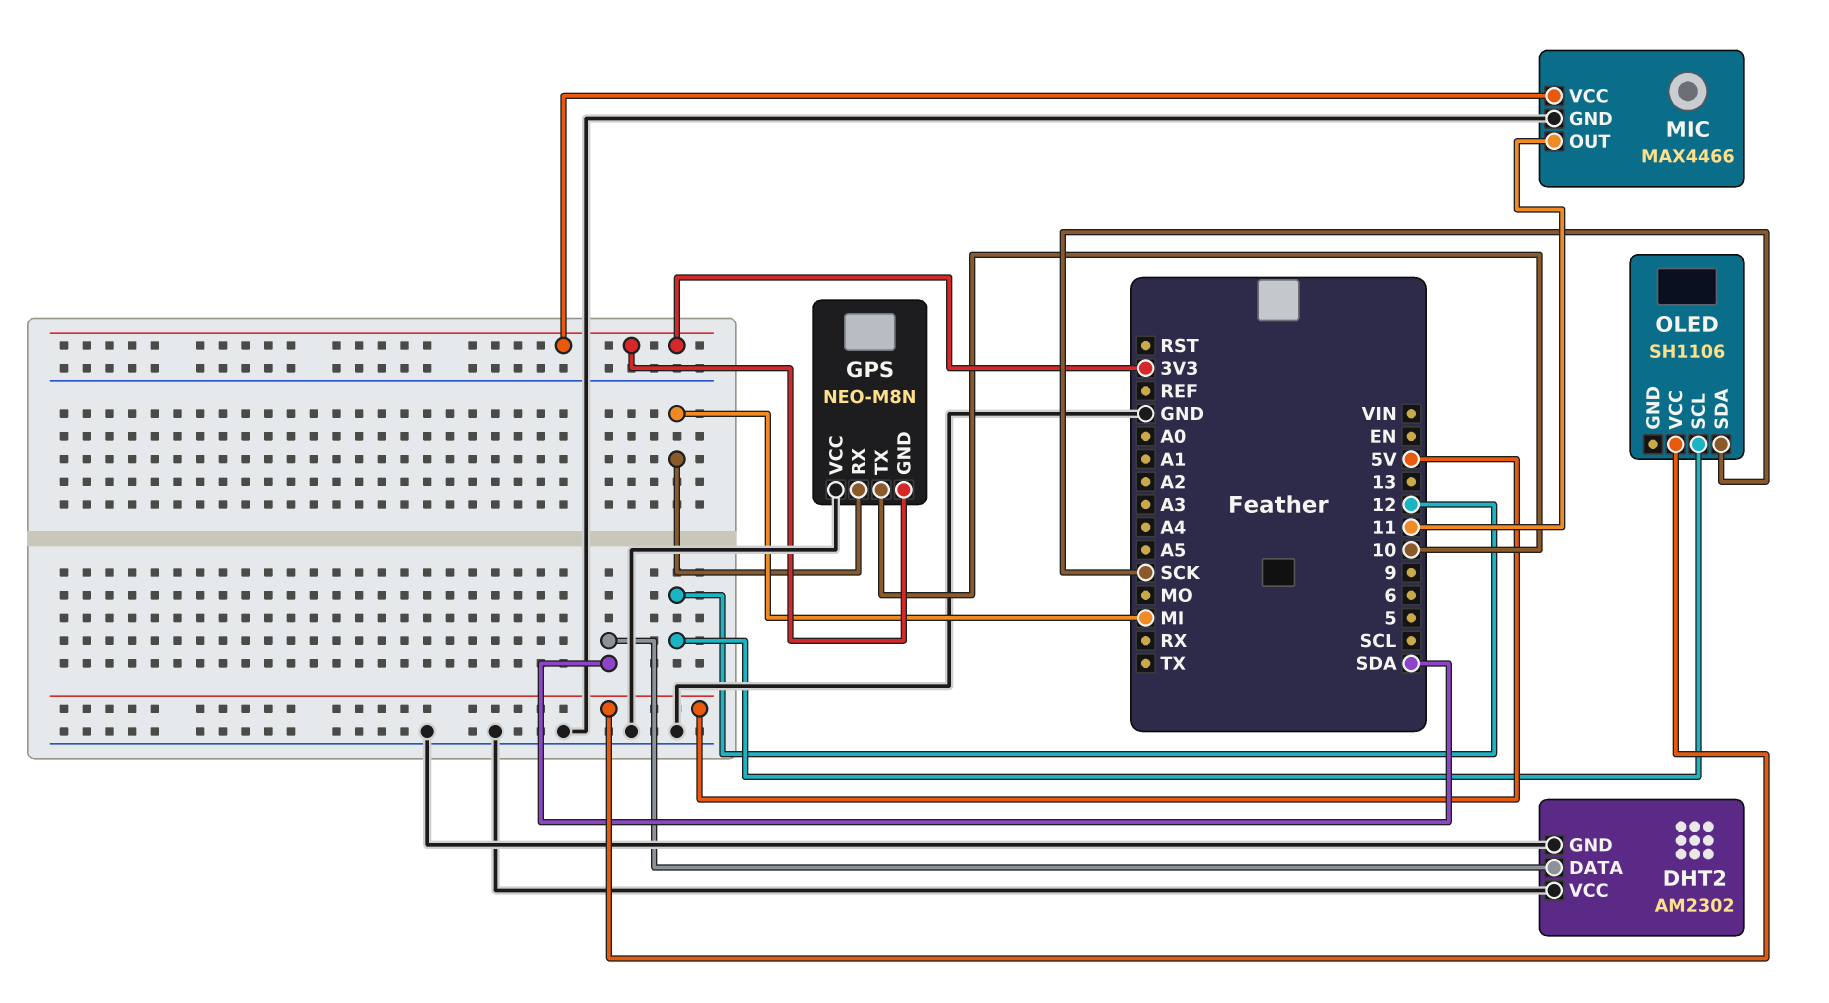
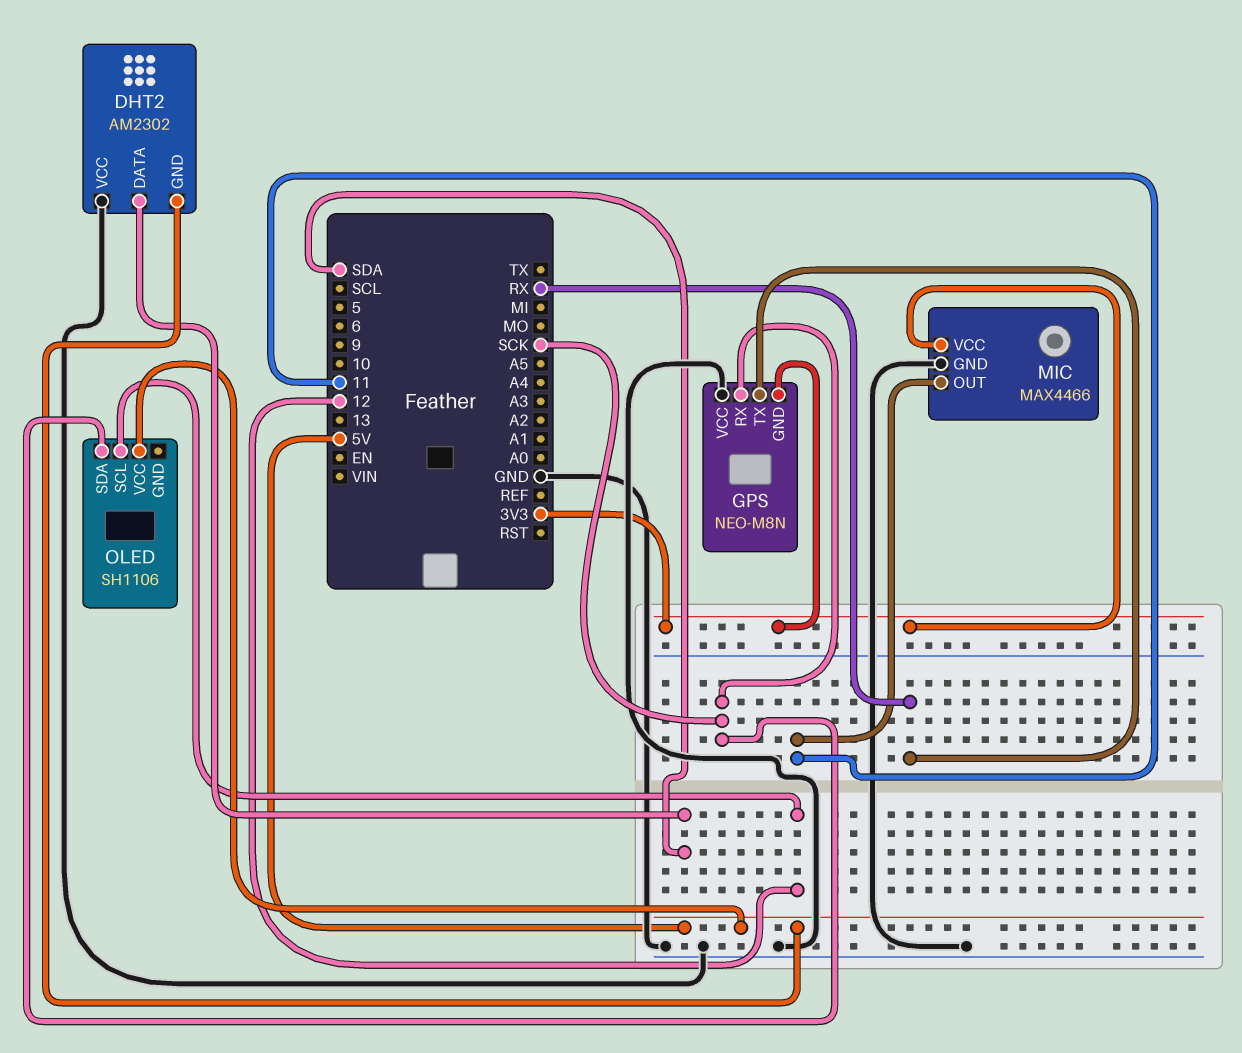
DHT2 pin GND: GND -> 5V
GPS pin RX: MI -> SCK
GPS pin TX: 10 -> RX

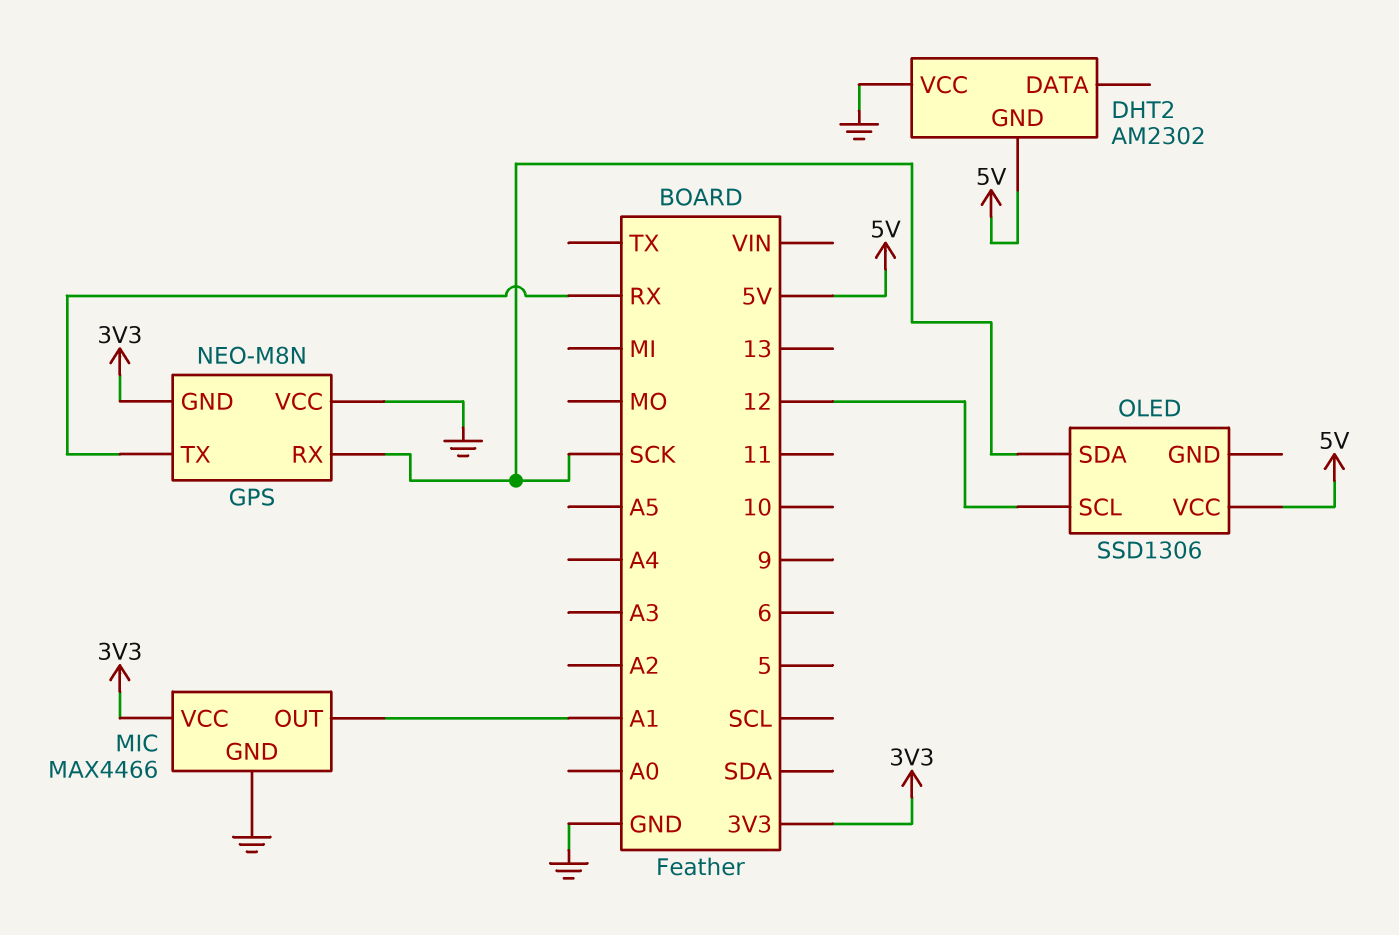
DHT2 pin DATA: SDA -> none
MIC pin OUT: 11 -> A1
OLED: SH1106 -> SSD1306

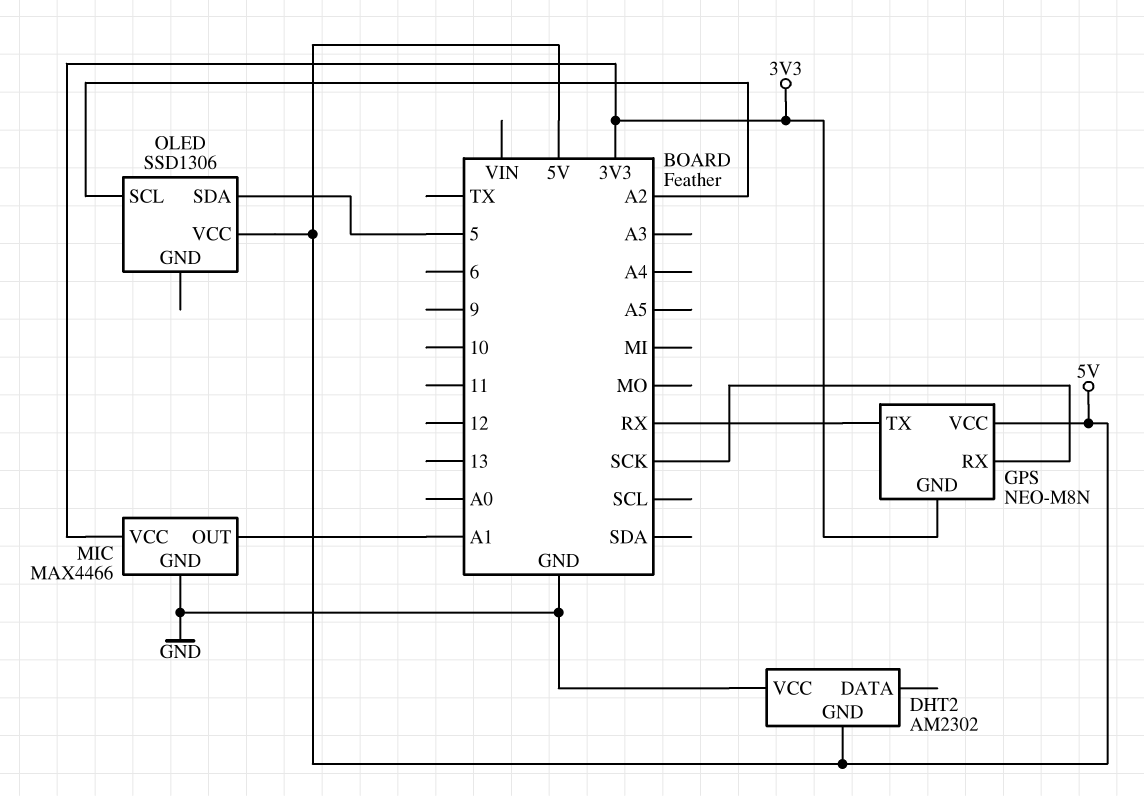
GPS pin VCC: GND -> 5V
OLED pin SCL: 12 -> A2
OLED pin SDA: SCK -> 5

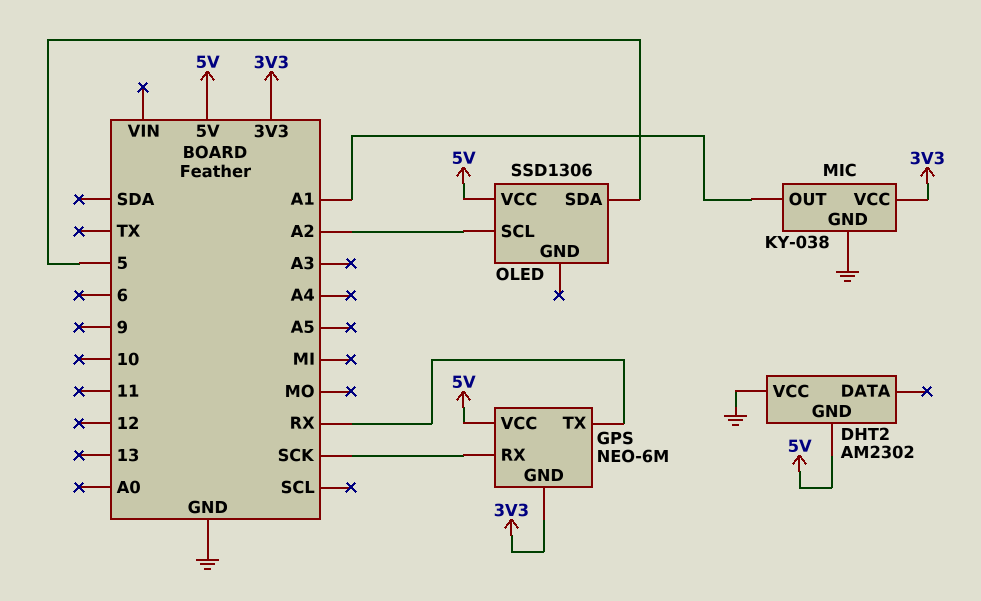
GPS: NEO-M8N -> NEO-6M
MIC: MAX4466 -> KY-038

